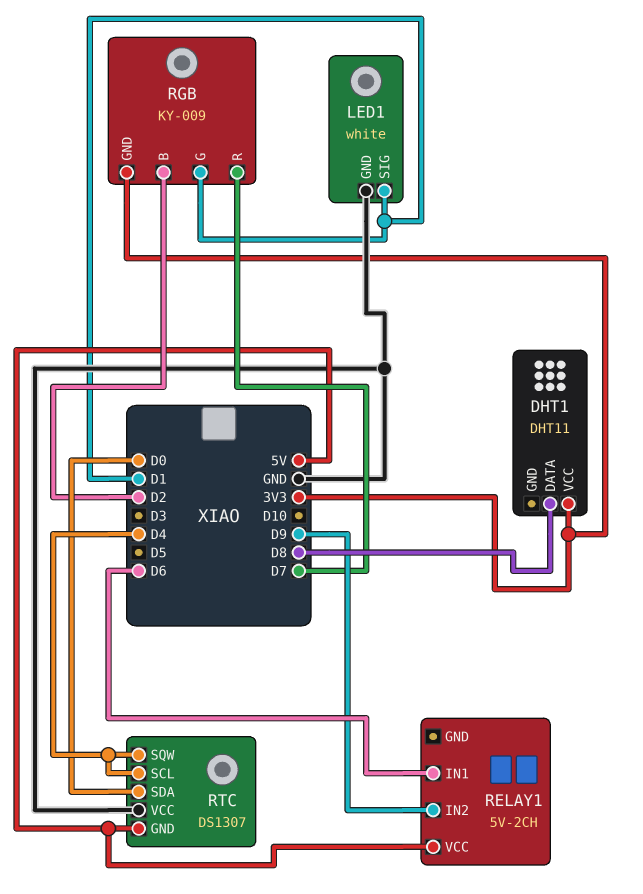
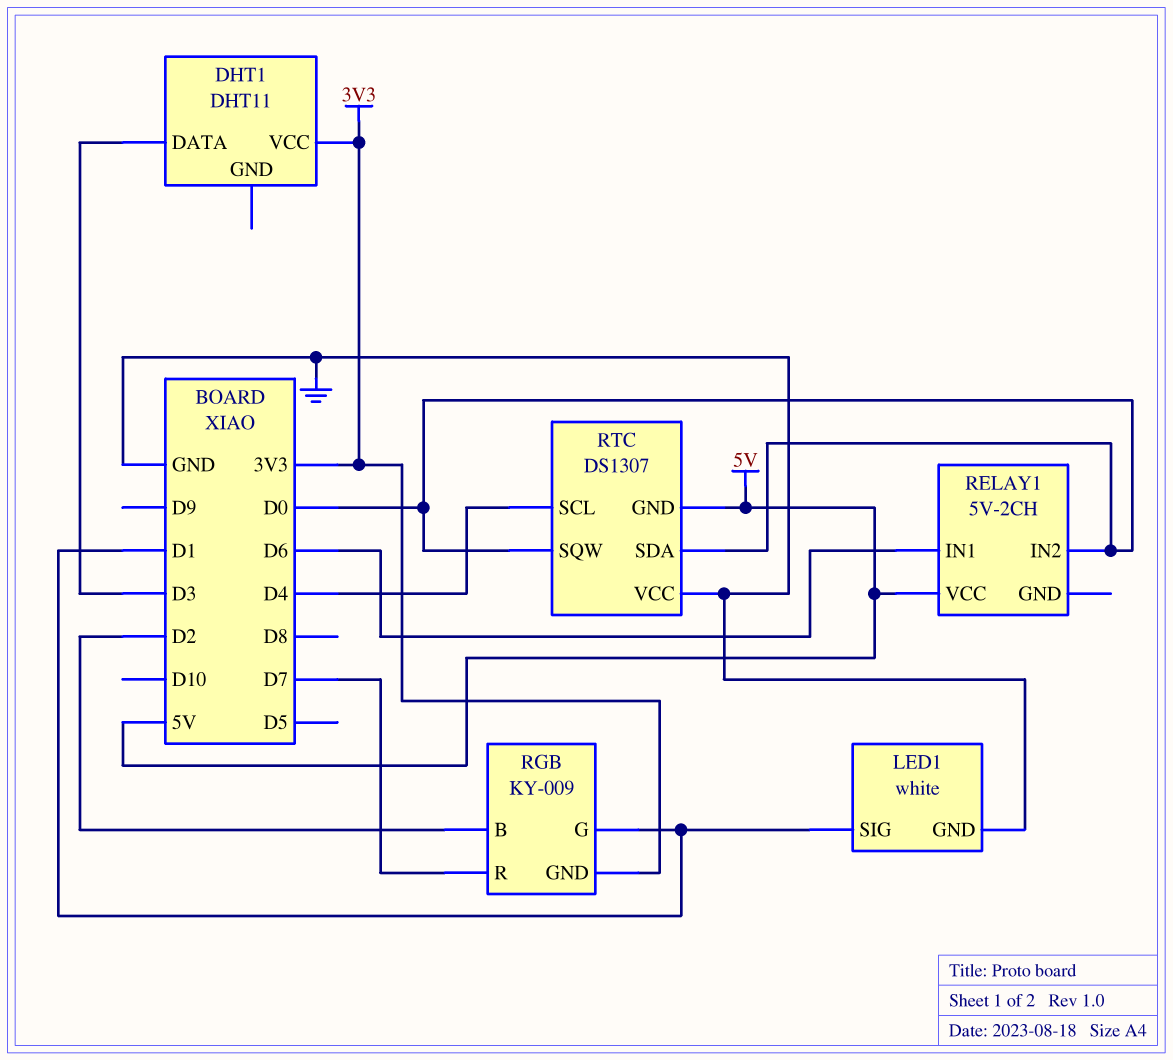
DHT1 pin DATA: D8 -> D3
RELAY1 pin IN2: D9 -> D0
RTC pin SQW: D4 -> D0

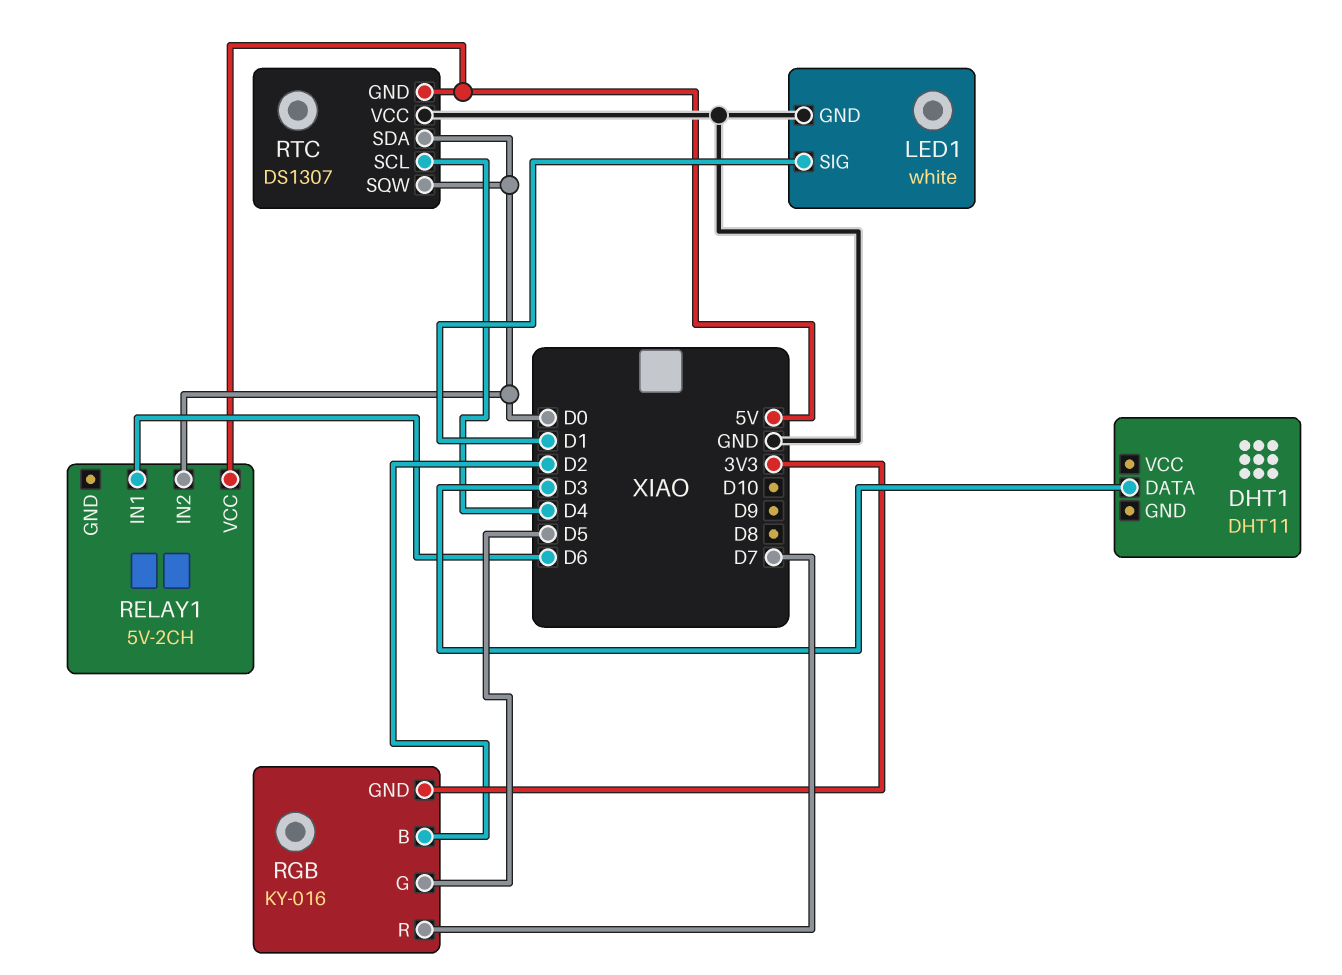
DHT1 pin VCC: 3V3 -> none
RGB: KY-009 -> KY-016
RGB pin G: D1 -> D5

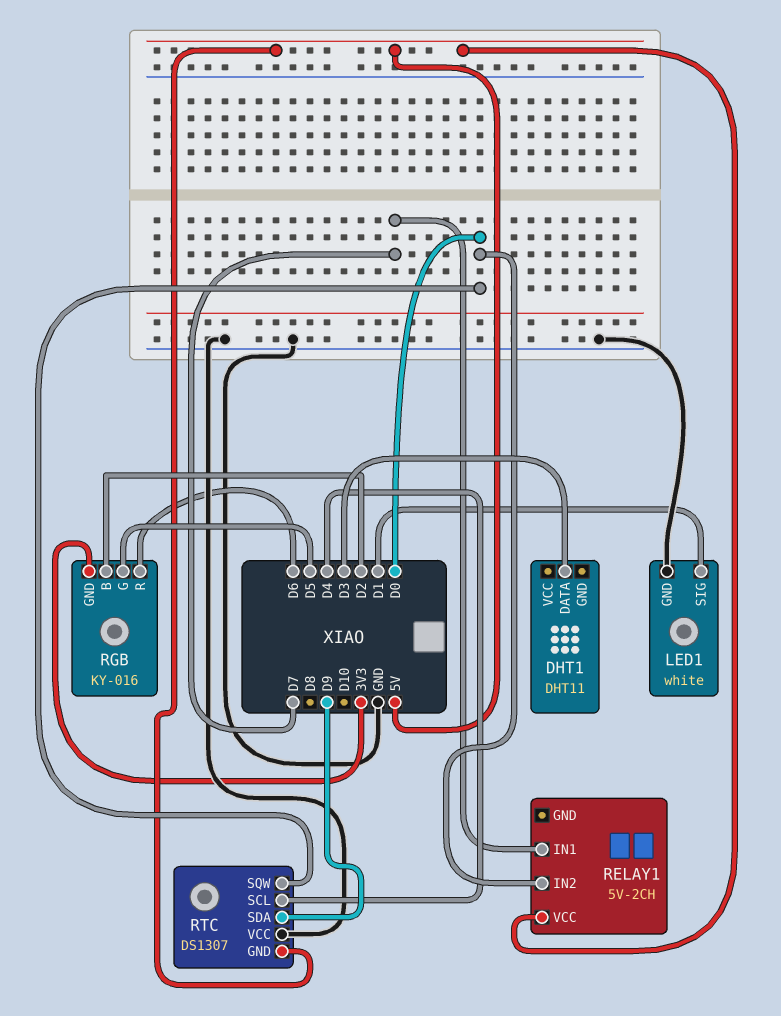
RELAY1 pin IN1: D6 -> D7
RGB pin R: D7 -> D6
RTC pin SDA: D0 -> D9

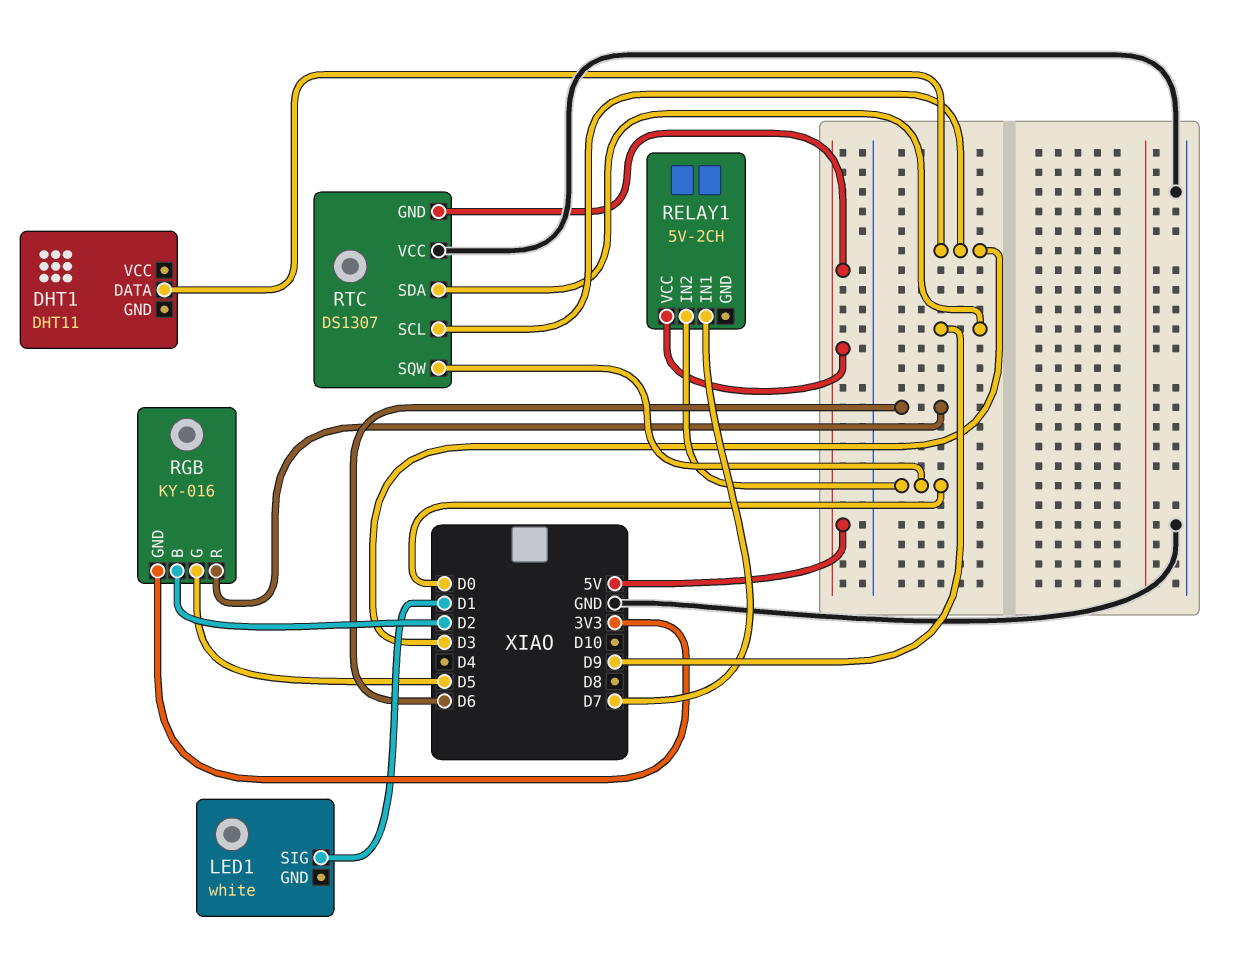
LED1 pin GND: GND -> none
RTC pin SCL: D4 -> D3

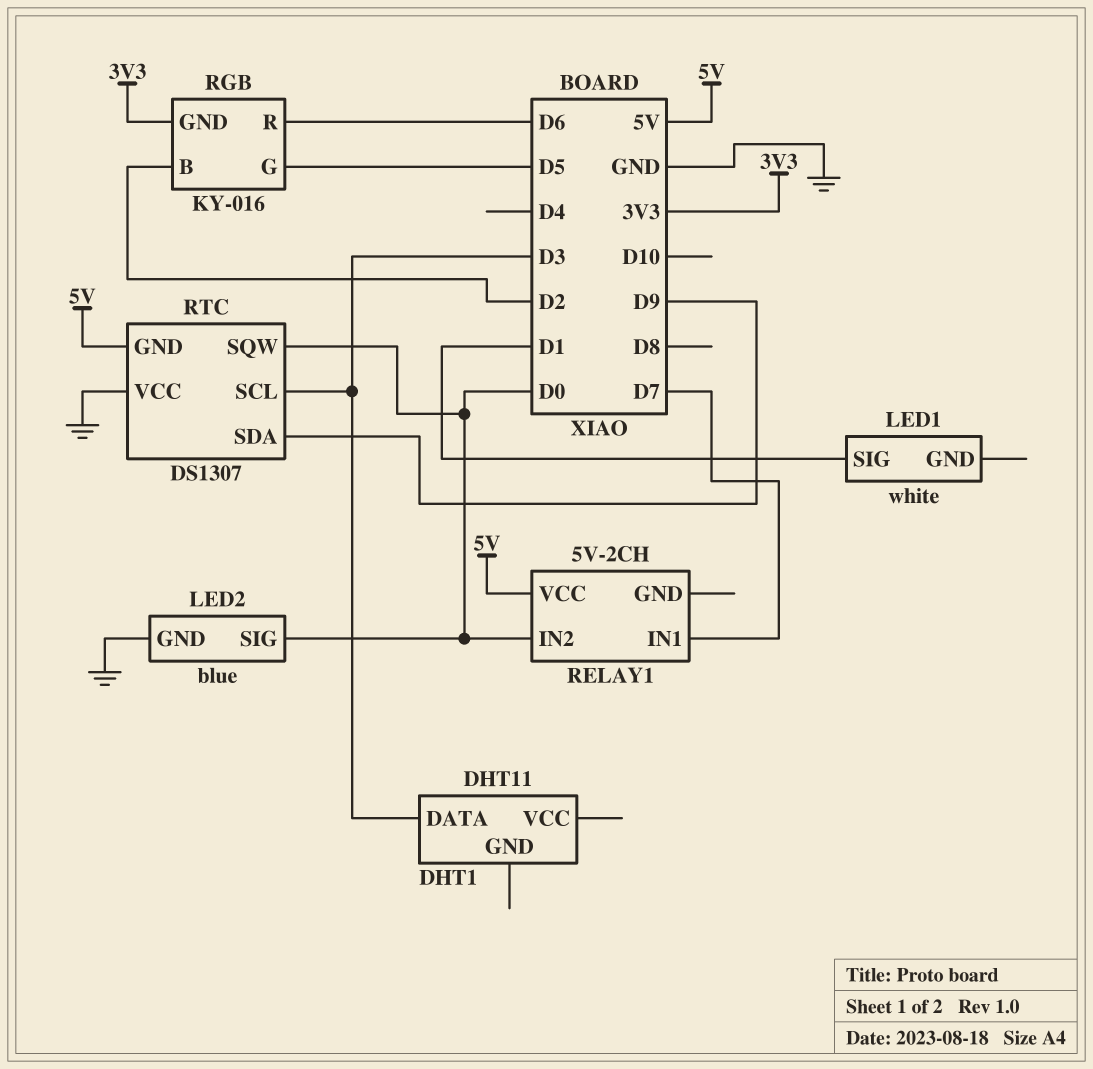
LED2: none -> blue
LED2 pin GND: none -> GND
LED2 pin SIG: none -> D0

